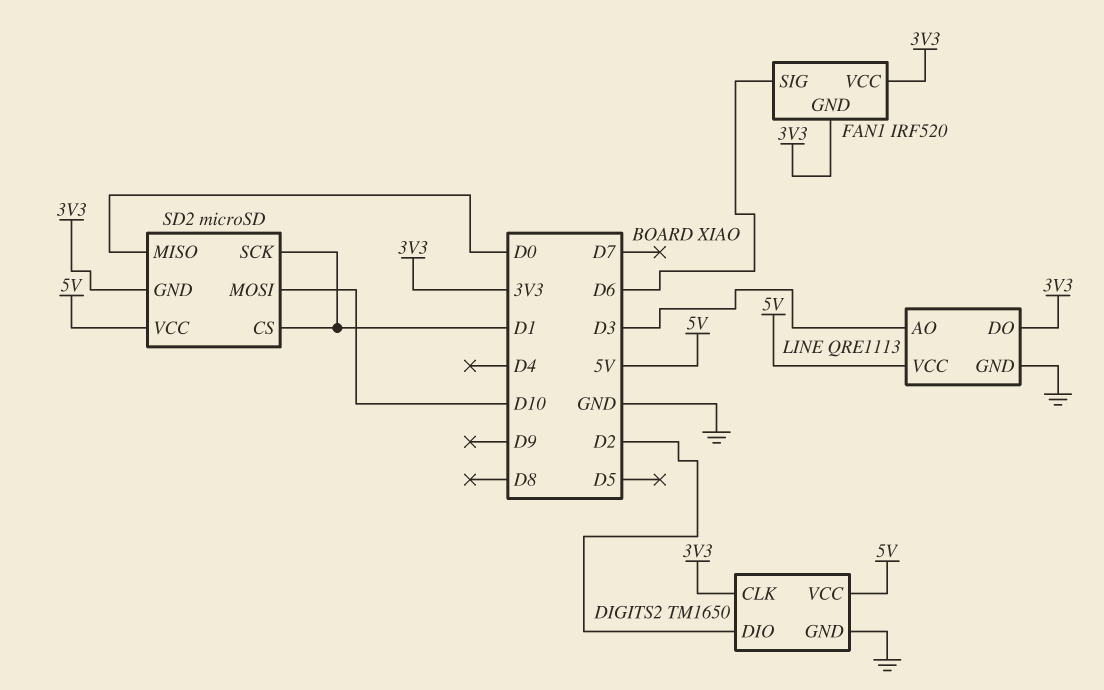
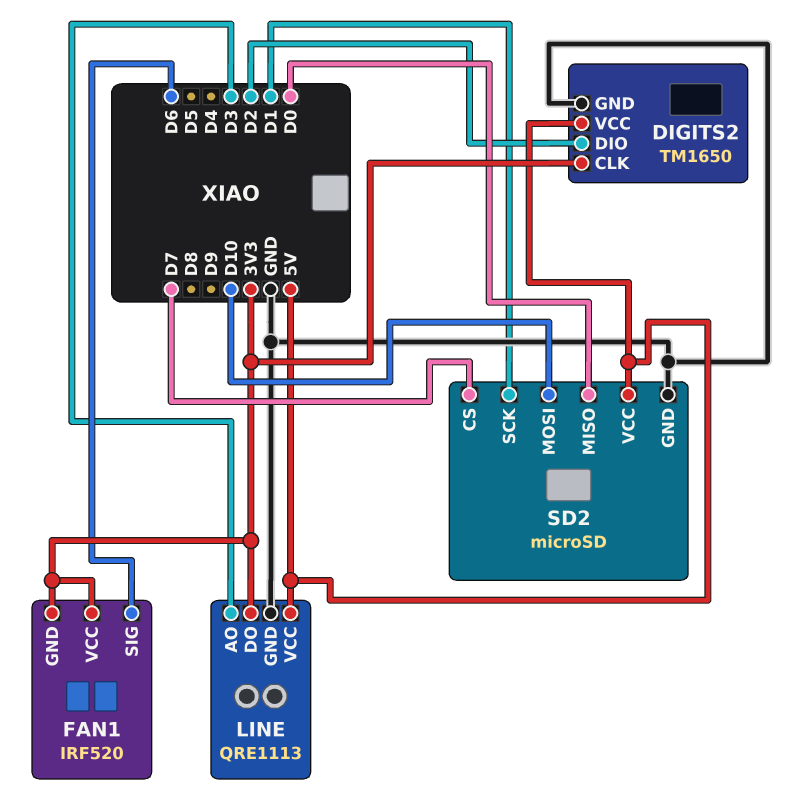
SD2 pin CS: D1 -> D7
SD2 pin GND: 3V3 -> GND

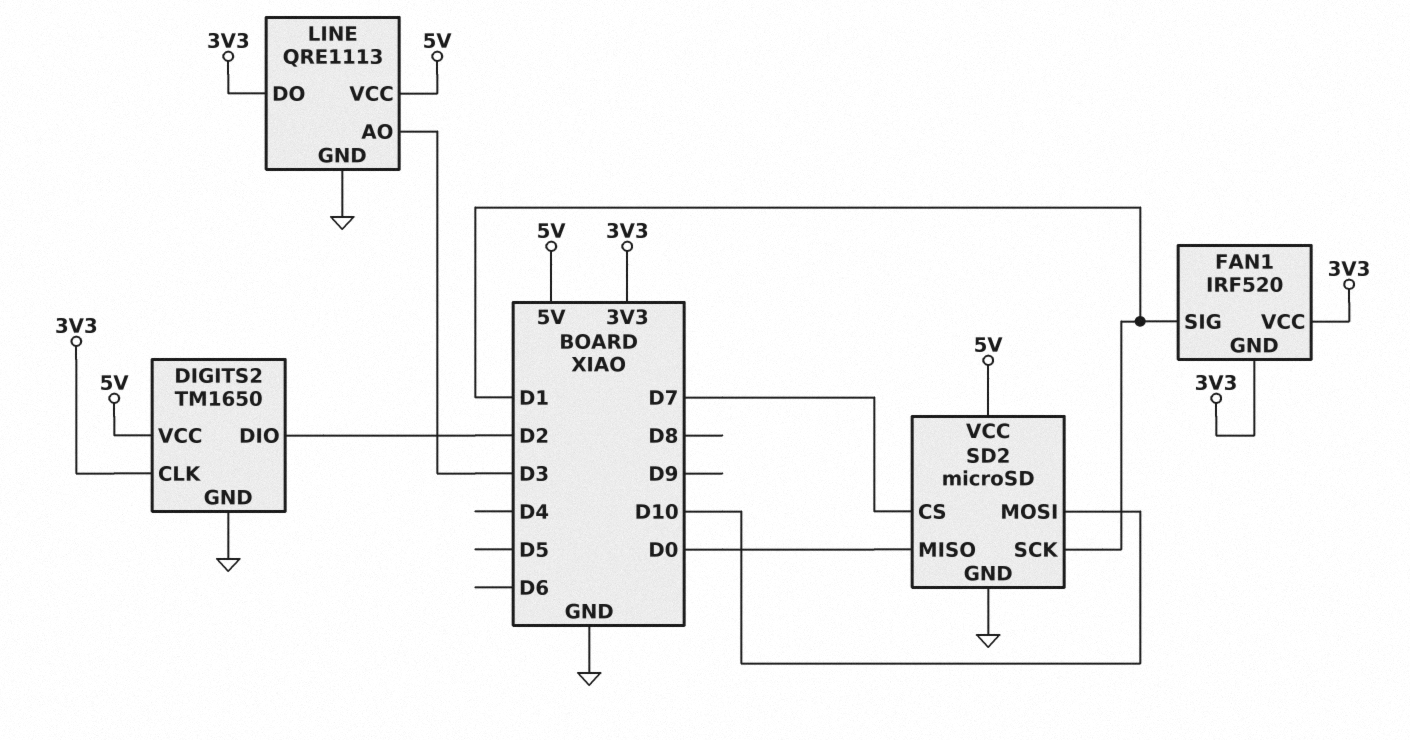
FAN1 pin SIG: D6 -> D1

